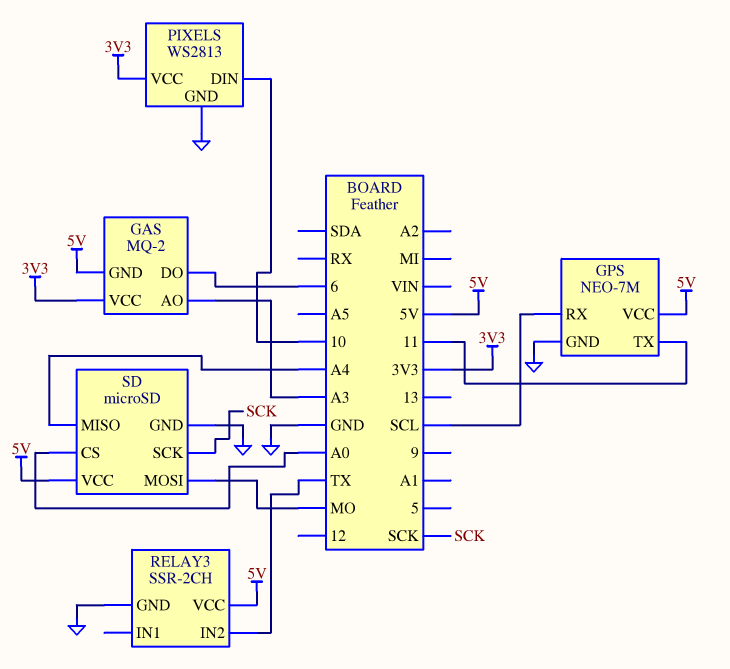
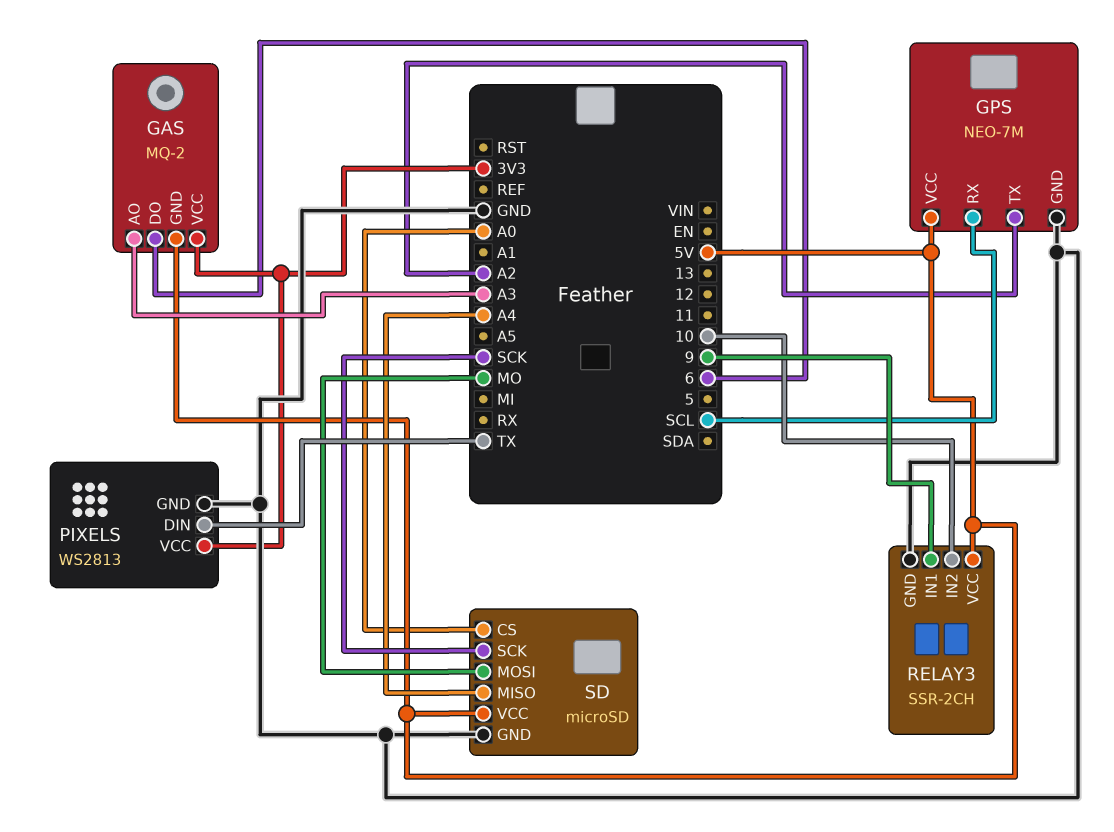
GPS pin TX: 11 -> A2
PIXELS pin DIN: 10 -> TX
RELAY3 pin IN1: none -> 9
RELAY3 pin IN2: TX -> 10

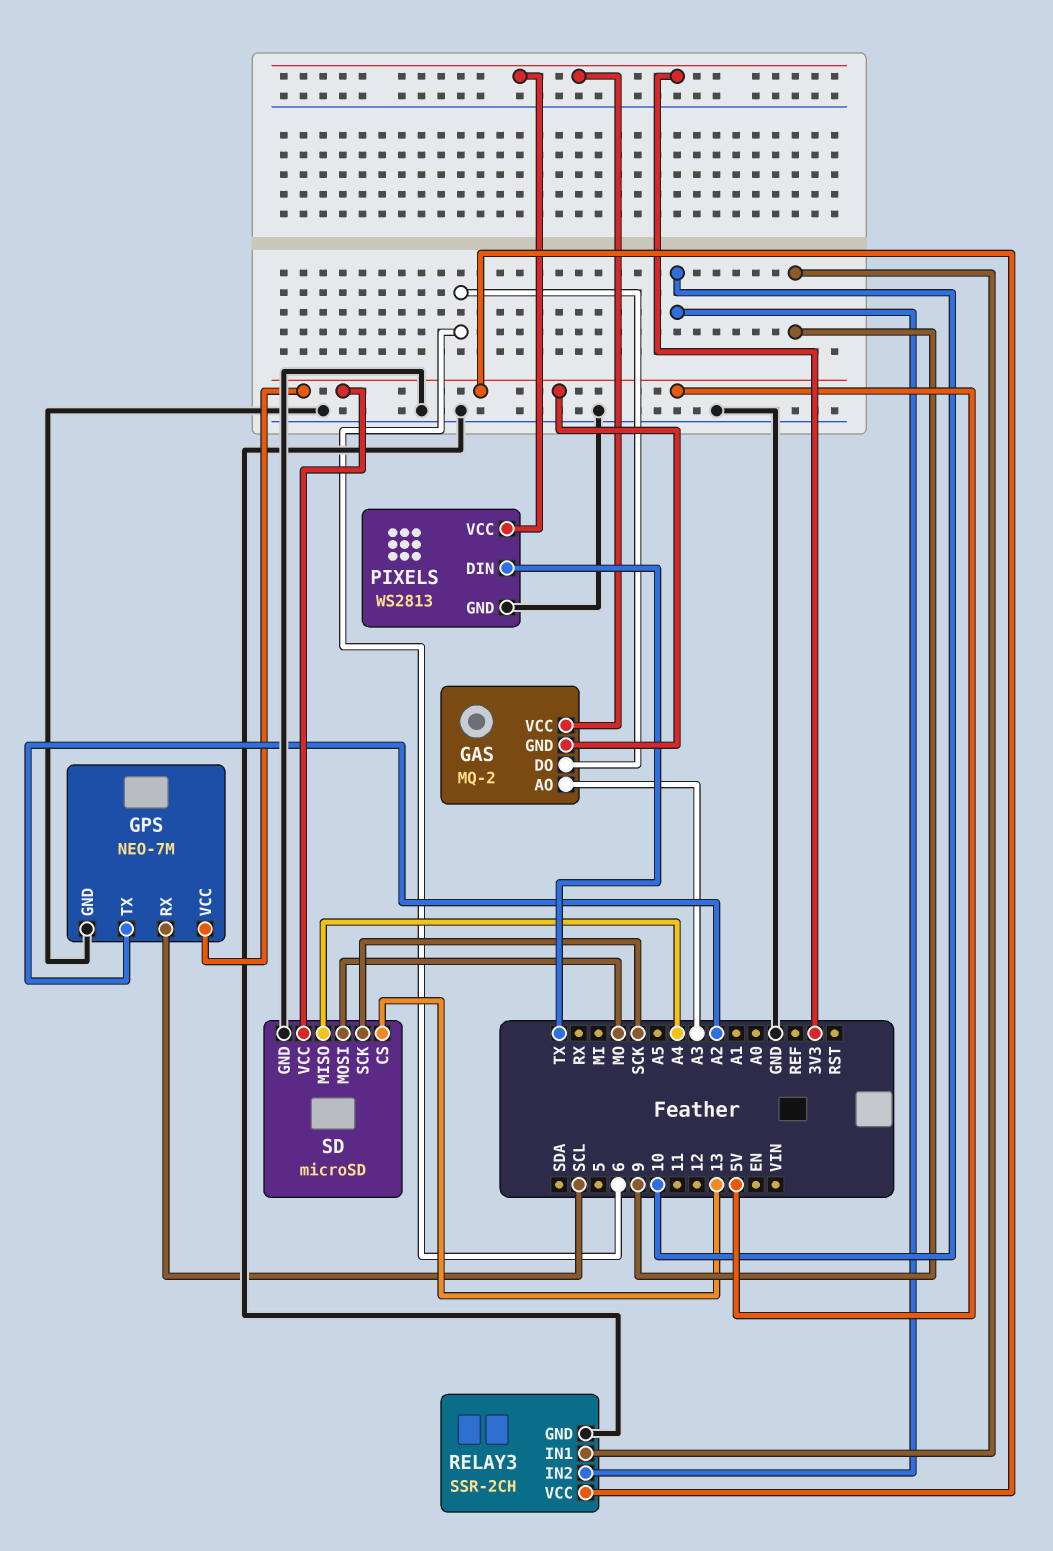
SD pin CS: A0 -> 13

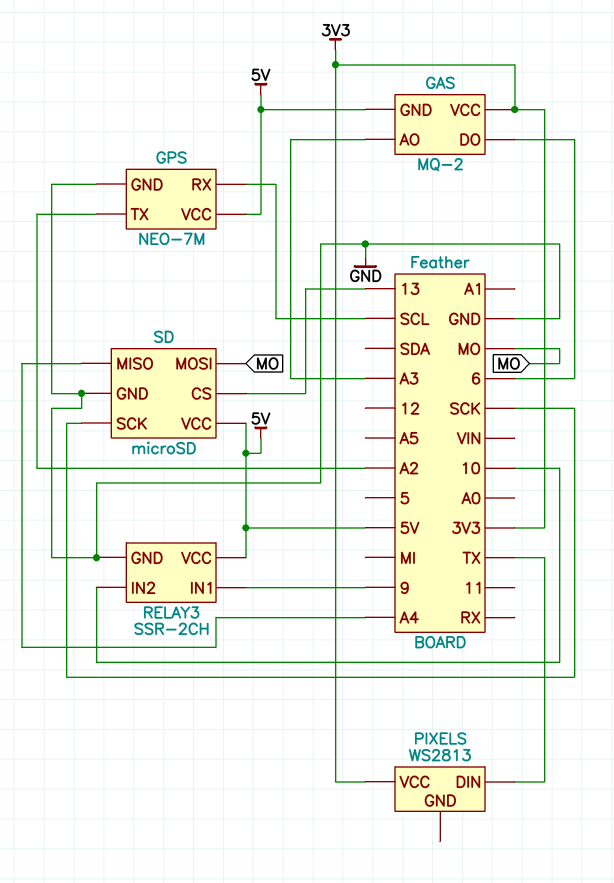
PIXELS pin GND: GND -> none

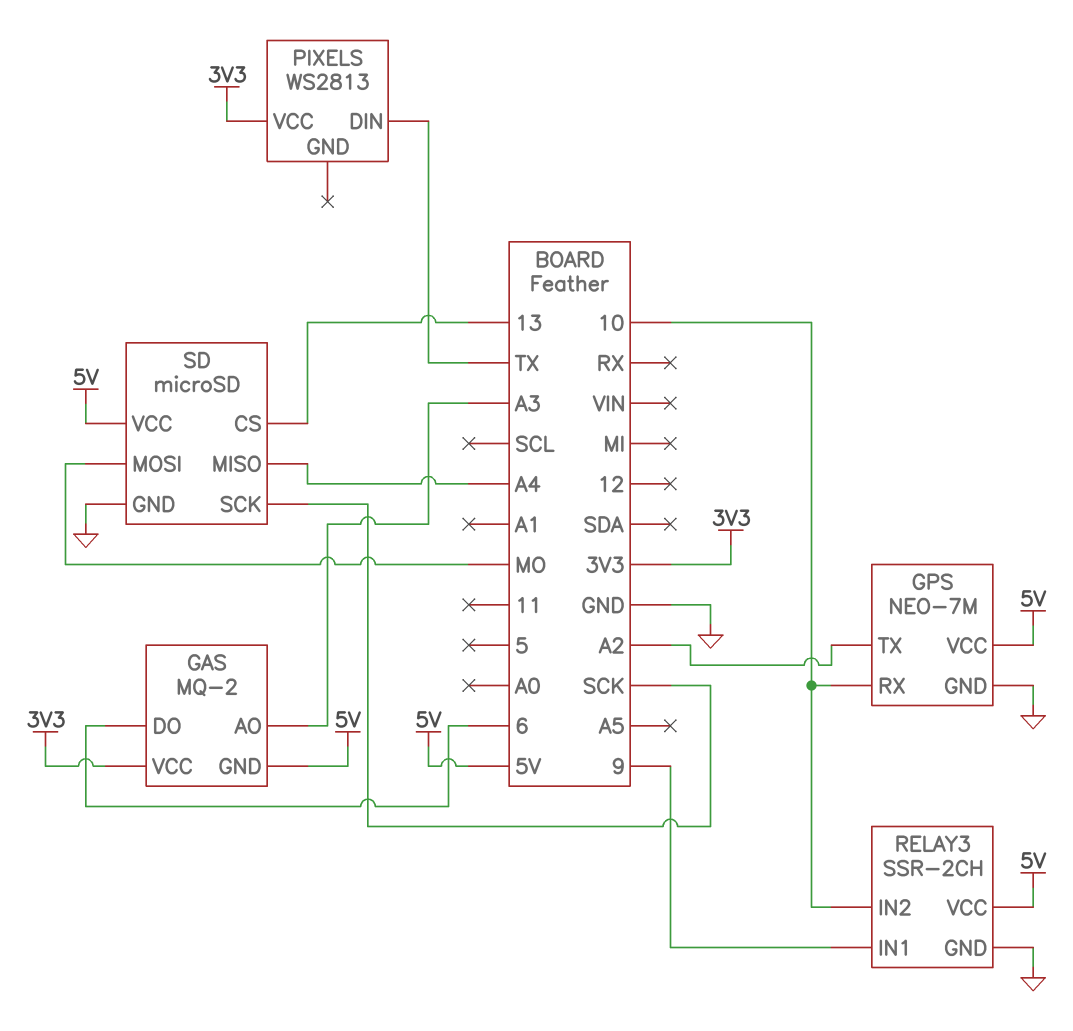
GPS pin RX: SCL -> 10

